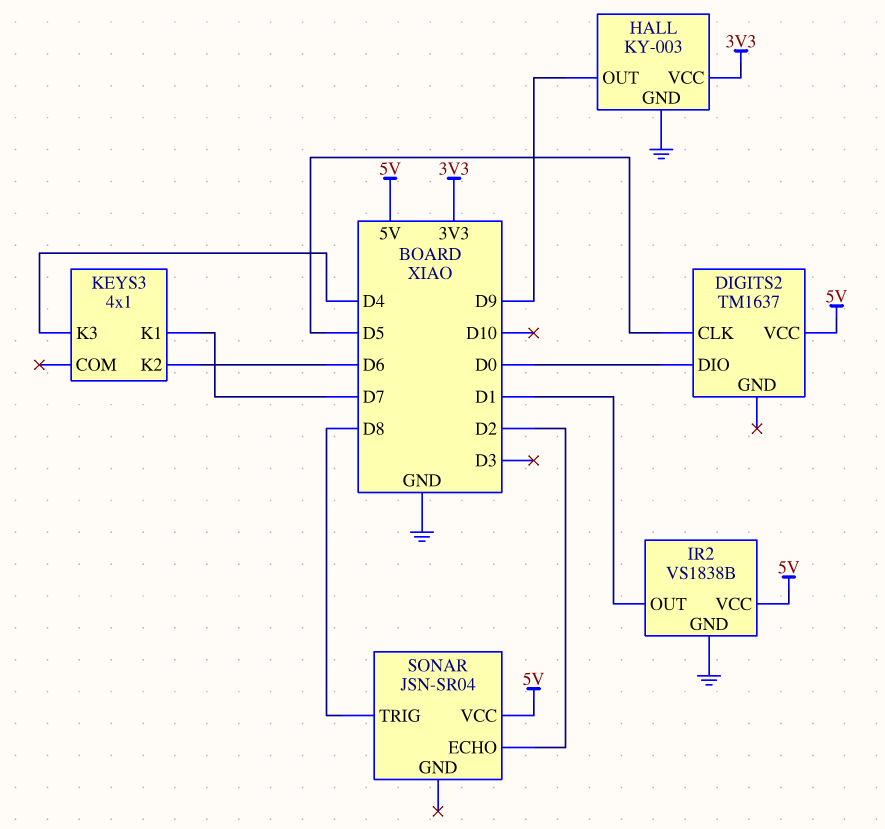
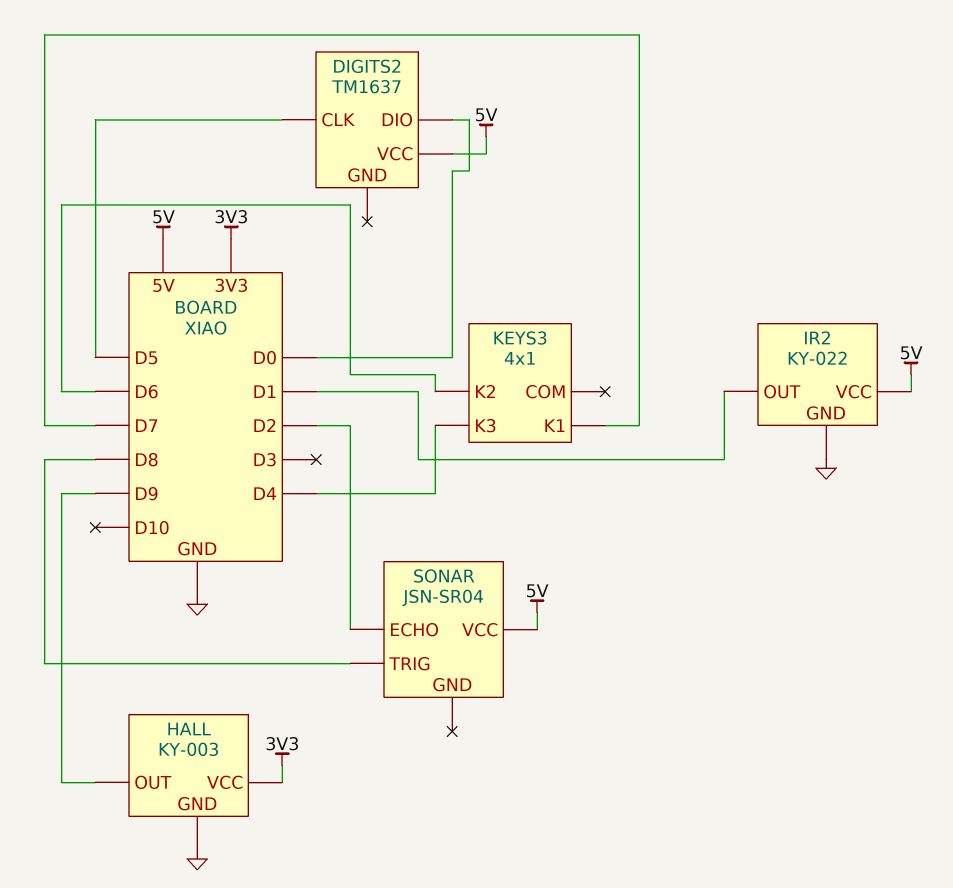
IR2: VS1838B -> KY-022

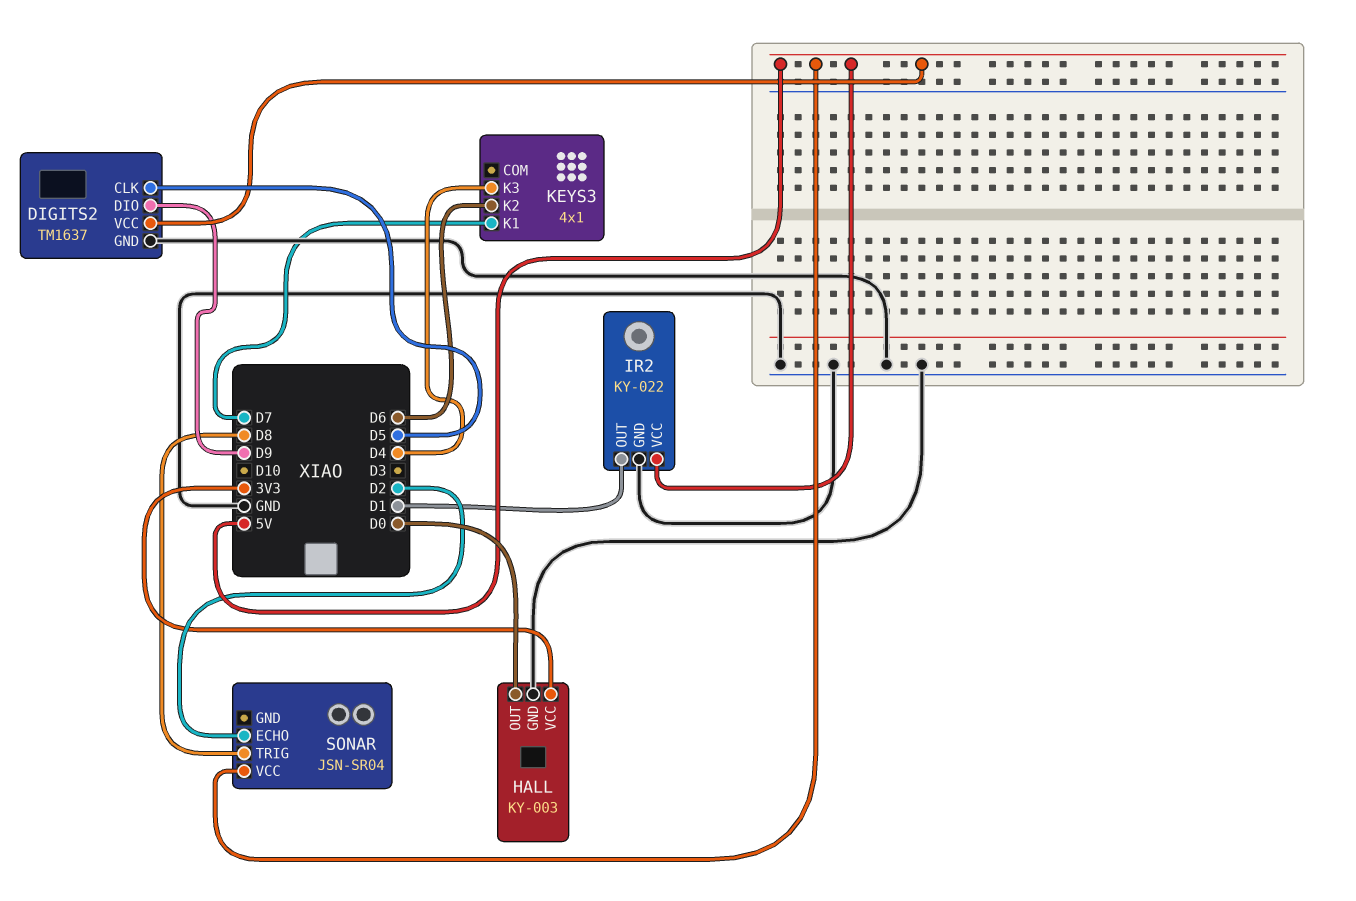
DIGITS2 pin DIO: D0 -> D9
DIGITS2 pin GND: none -> GND
HALL pin OUT: D9 -> D0

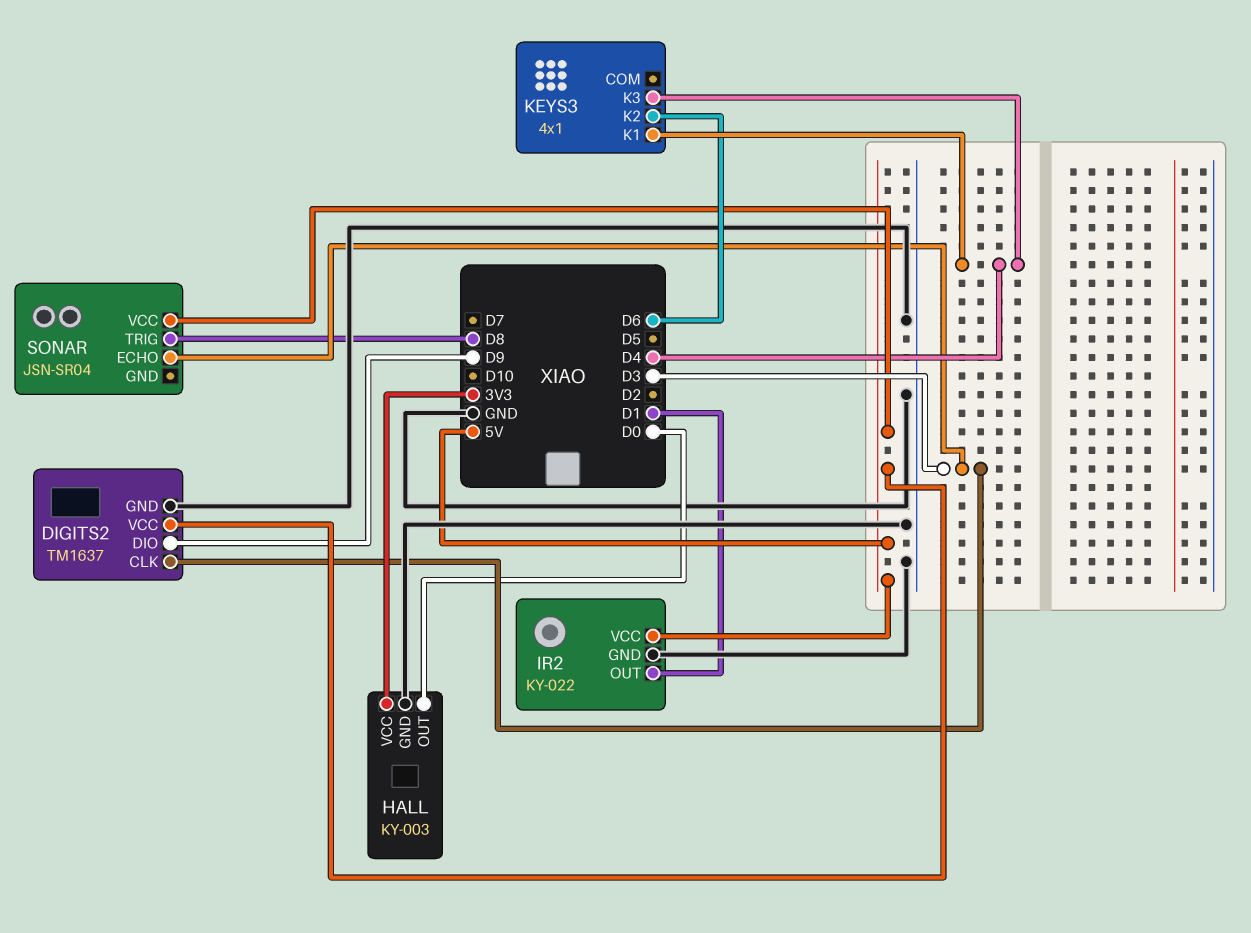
DIGITS2 pin CLK: D5 -> D3
KEYS3 pin K1: D7 -> D4
SONAR pin ECHO: D2 -> D3

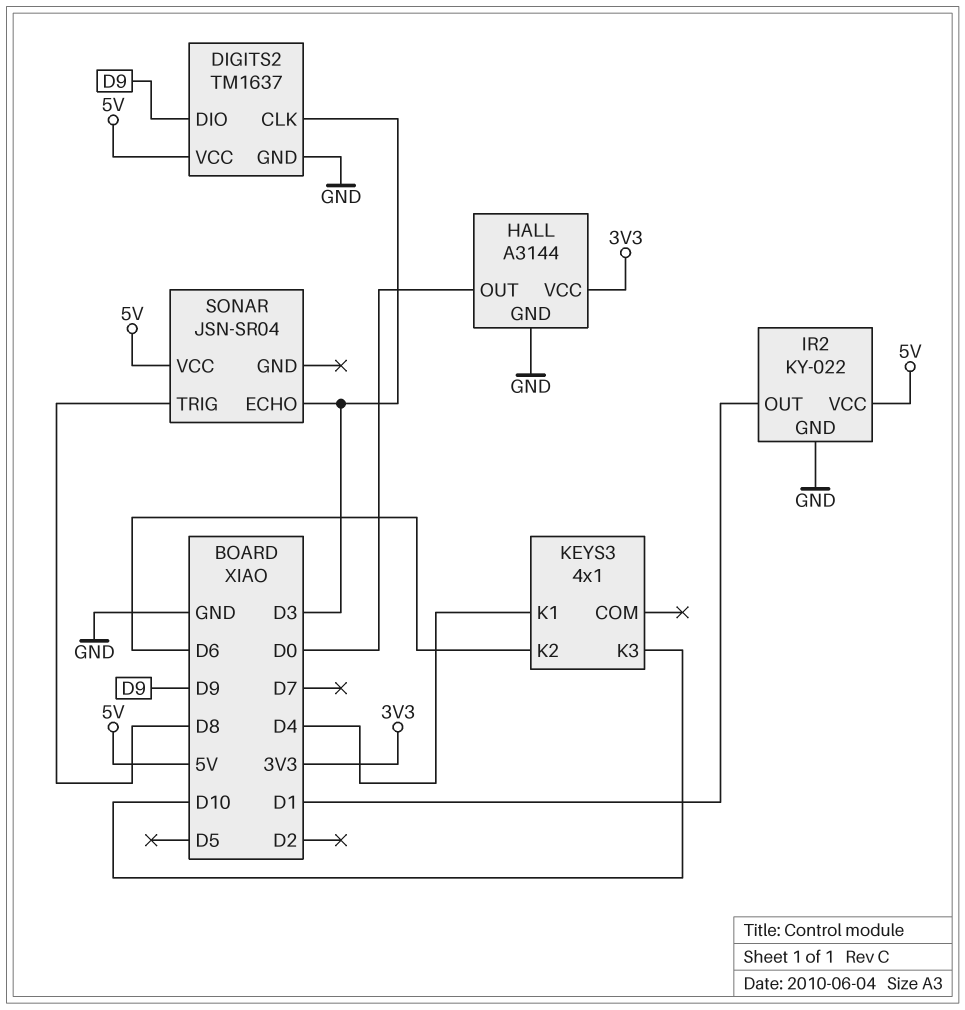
HALL: KY-003 -> A3144
KEYS3 pin K3: D4 -> D10

